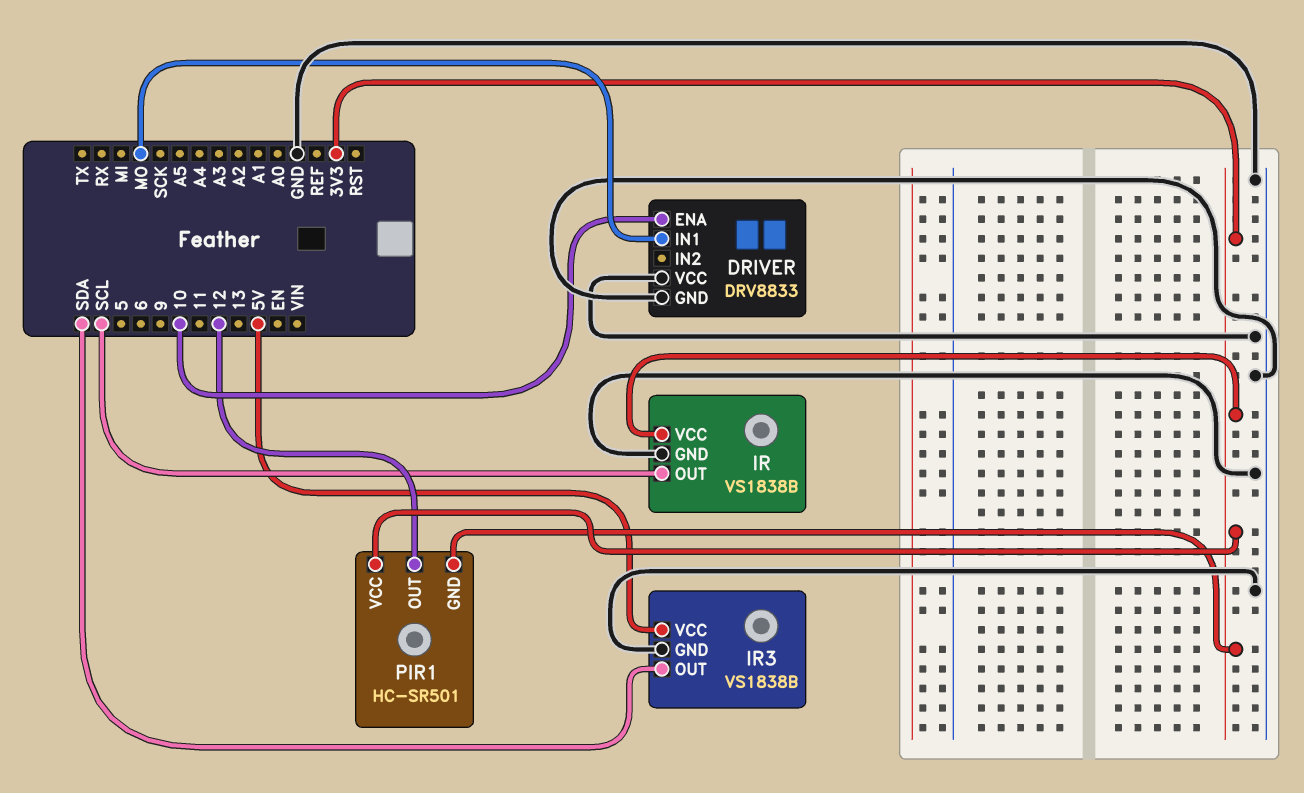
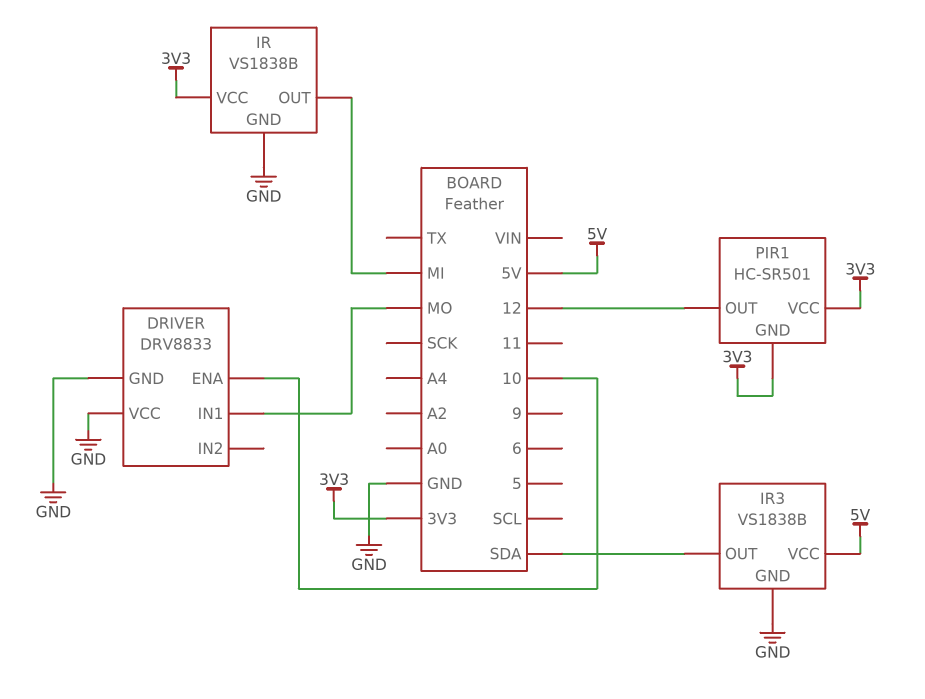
IR pin OUT: SCL -> MI

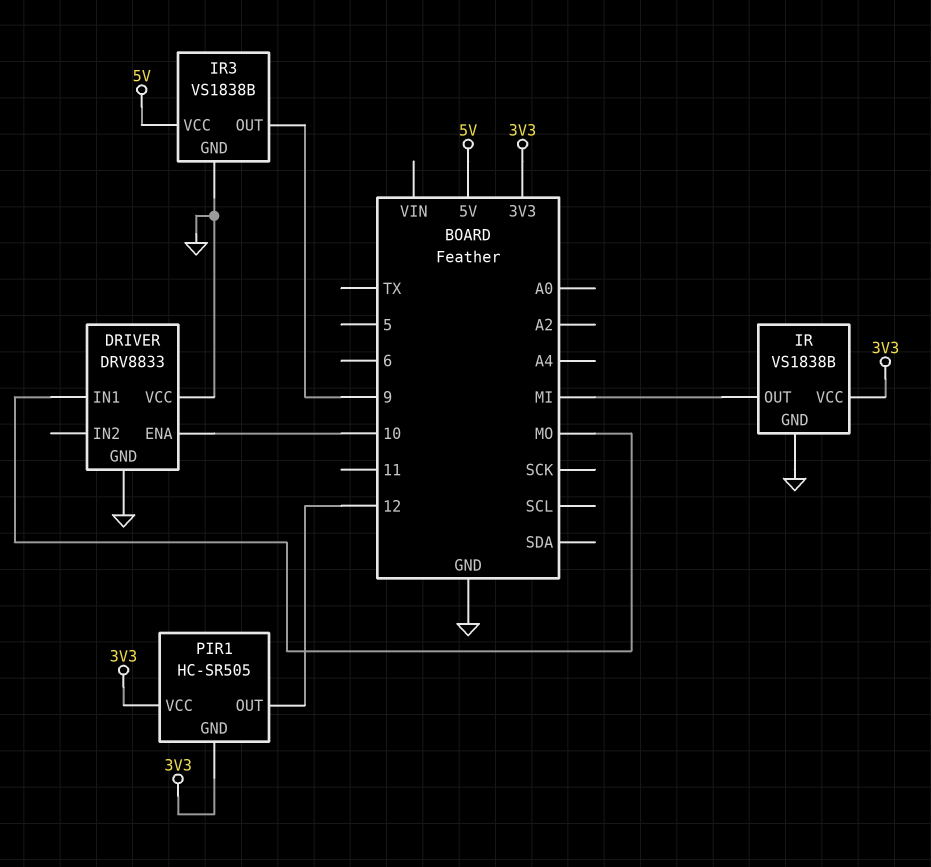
IR3 pin OUT: SDA -> 9
PIR1: HC-SR501 -> HC-SR505

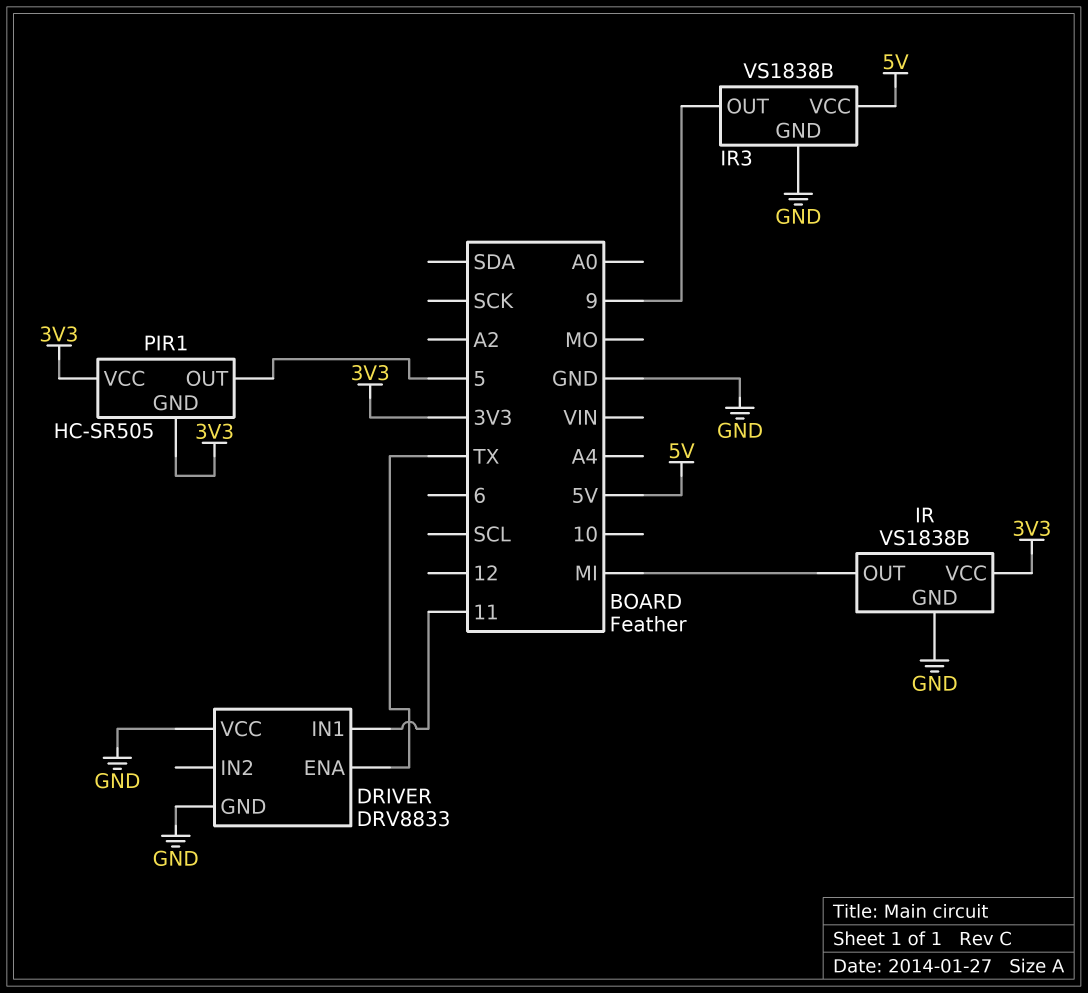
DRIVER pin ENA: 10 -> TX
DRIVER pin IN1: MO -> 11
PIR1 pin OUT: 12 -> 5

